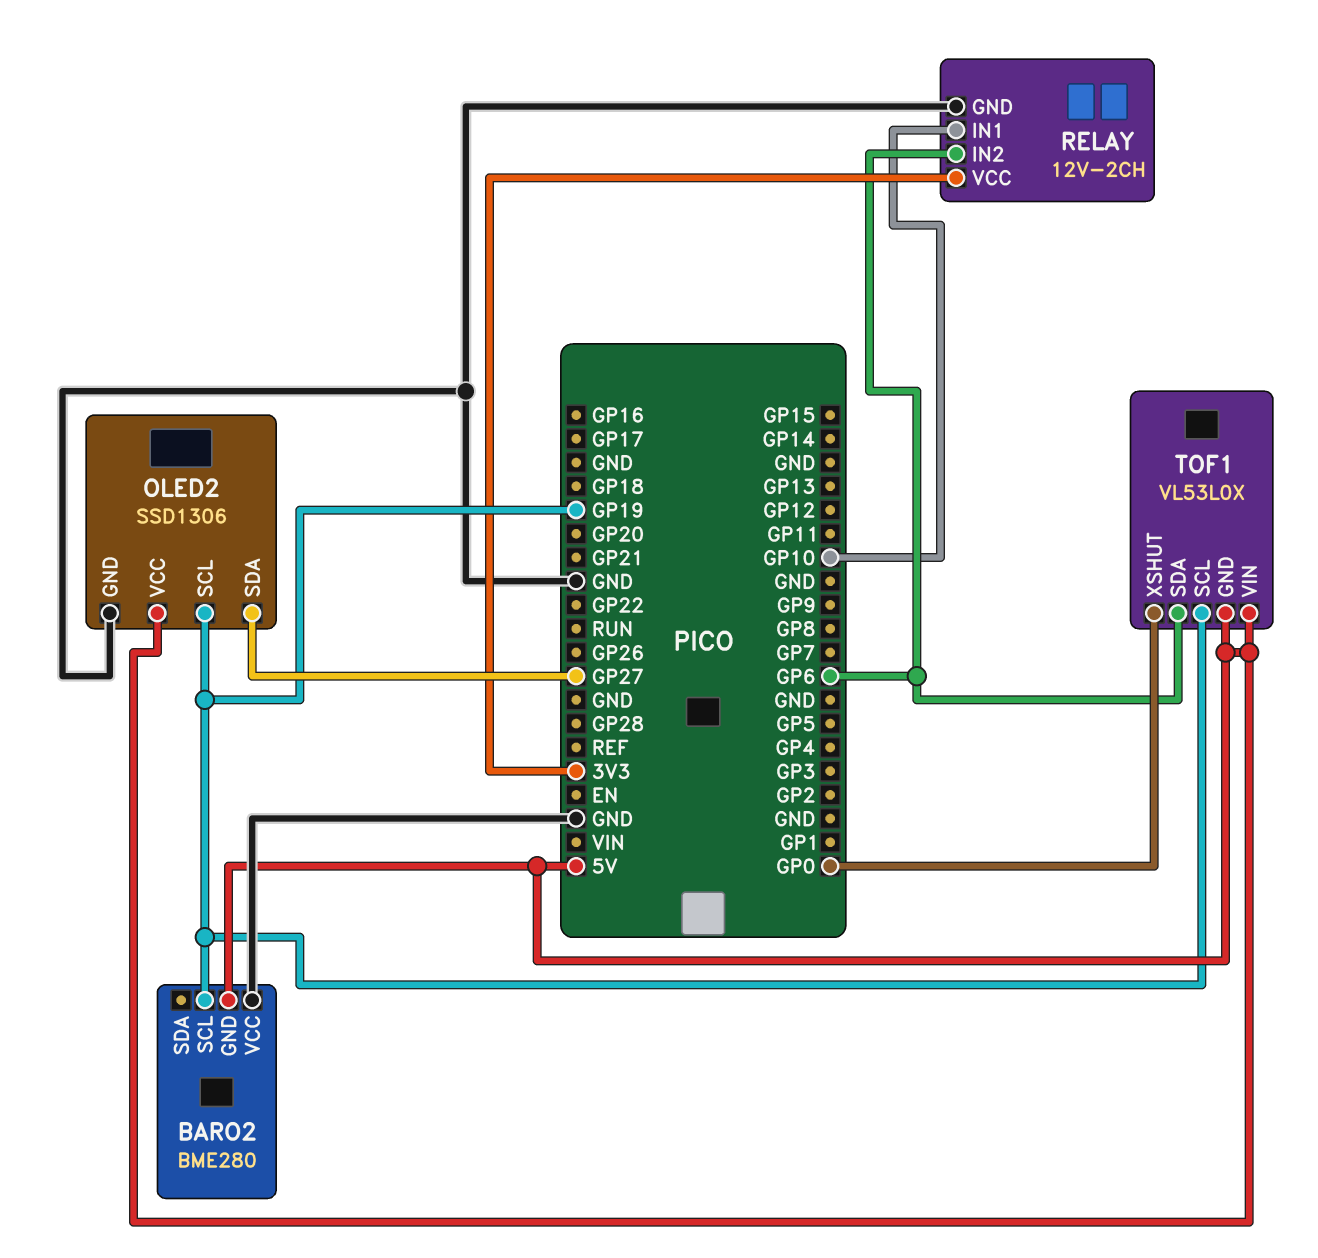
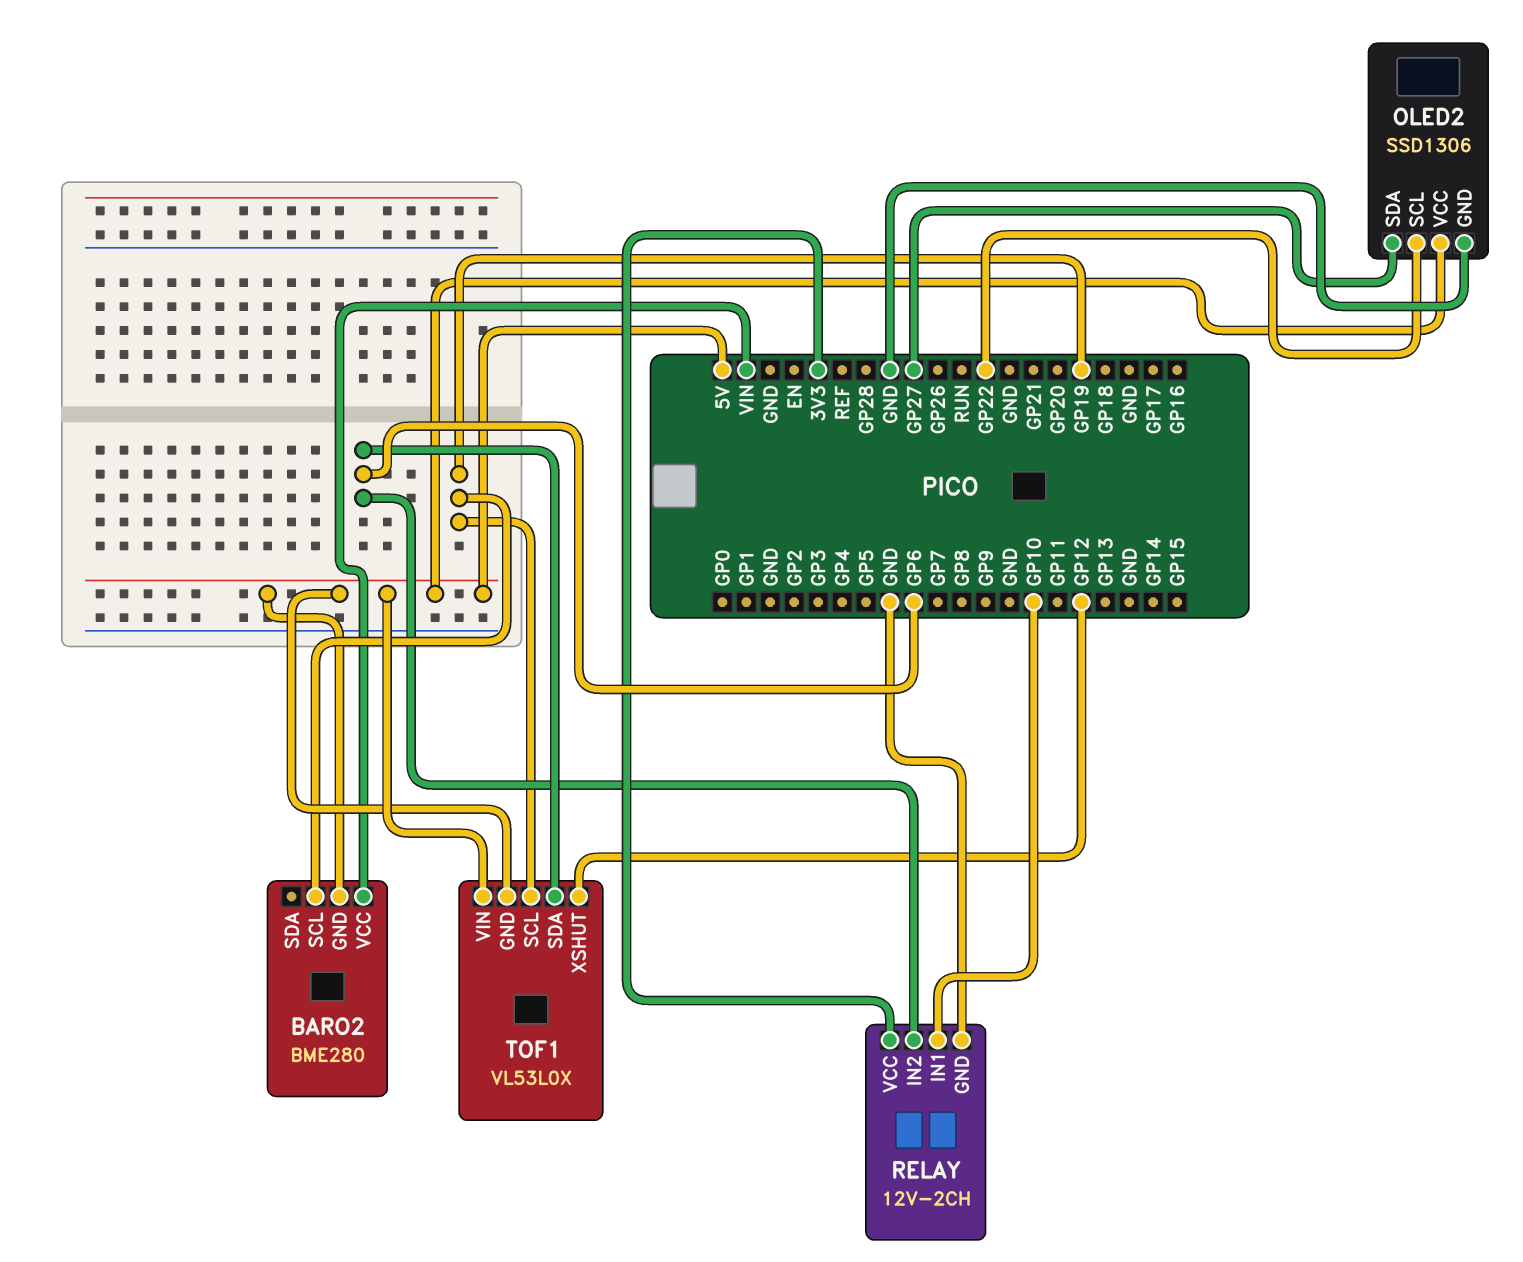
BARO2 pin VCC: GND -> VIN
OLED2 pin SCL: GP19 -> GP22
TOF1 pin XSHUT: GP0 -> GP12

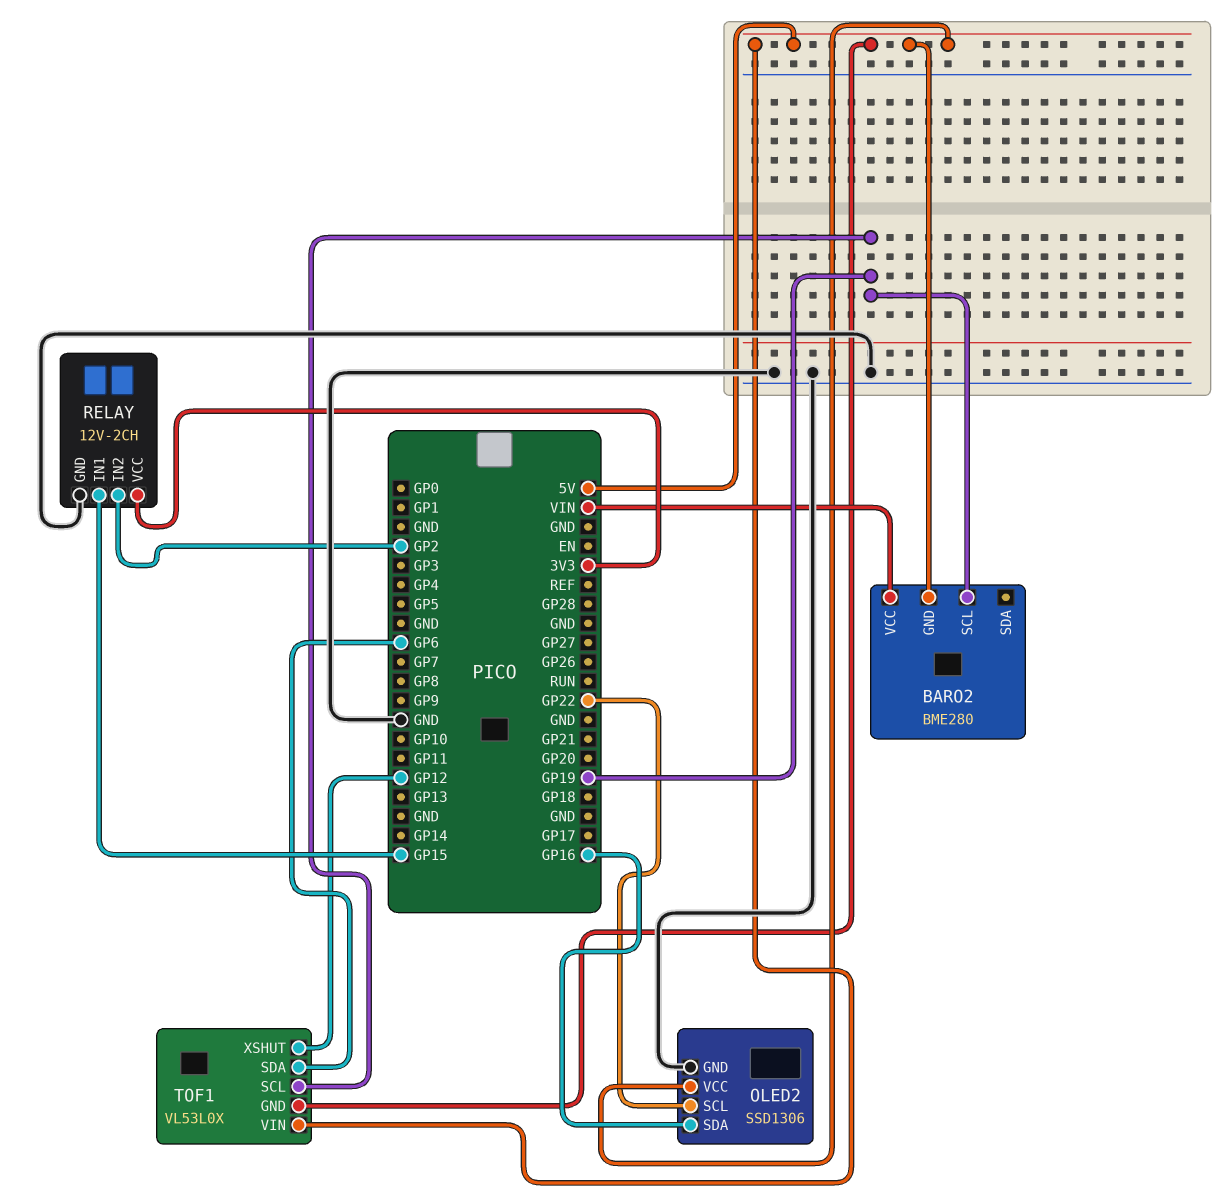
OLED2 pin SDA: GP27 -> GP16
RELAY pin IN1: GP10 -> GP15
RELAY pin IN2: GP6 -> GP2

